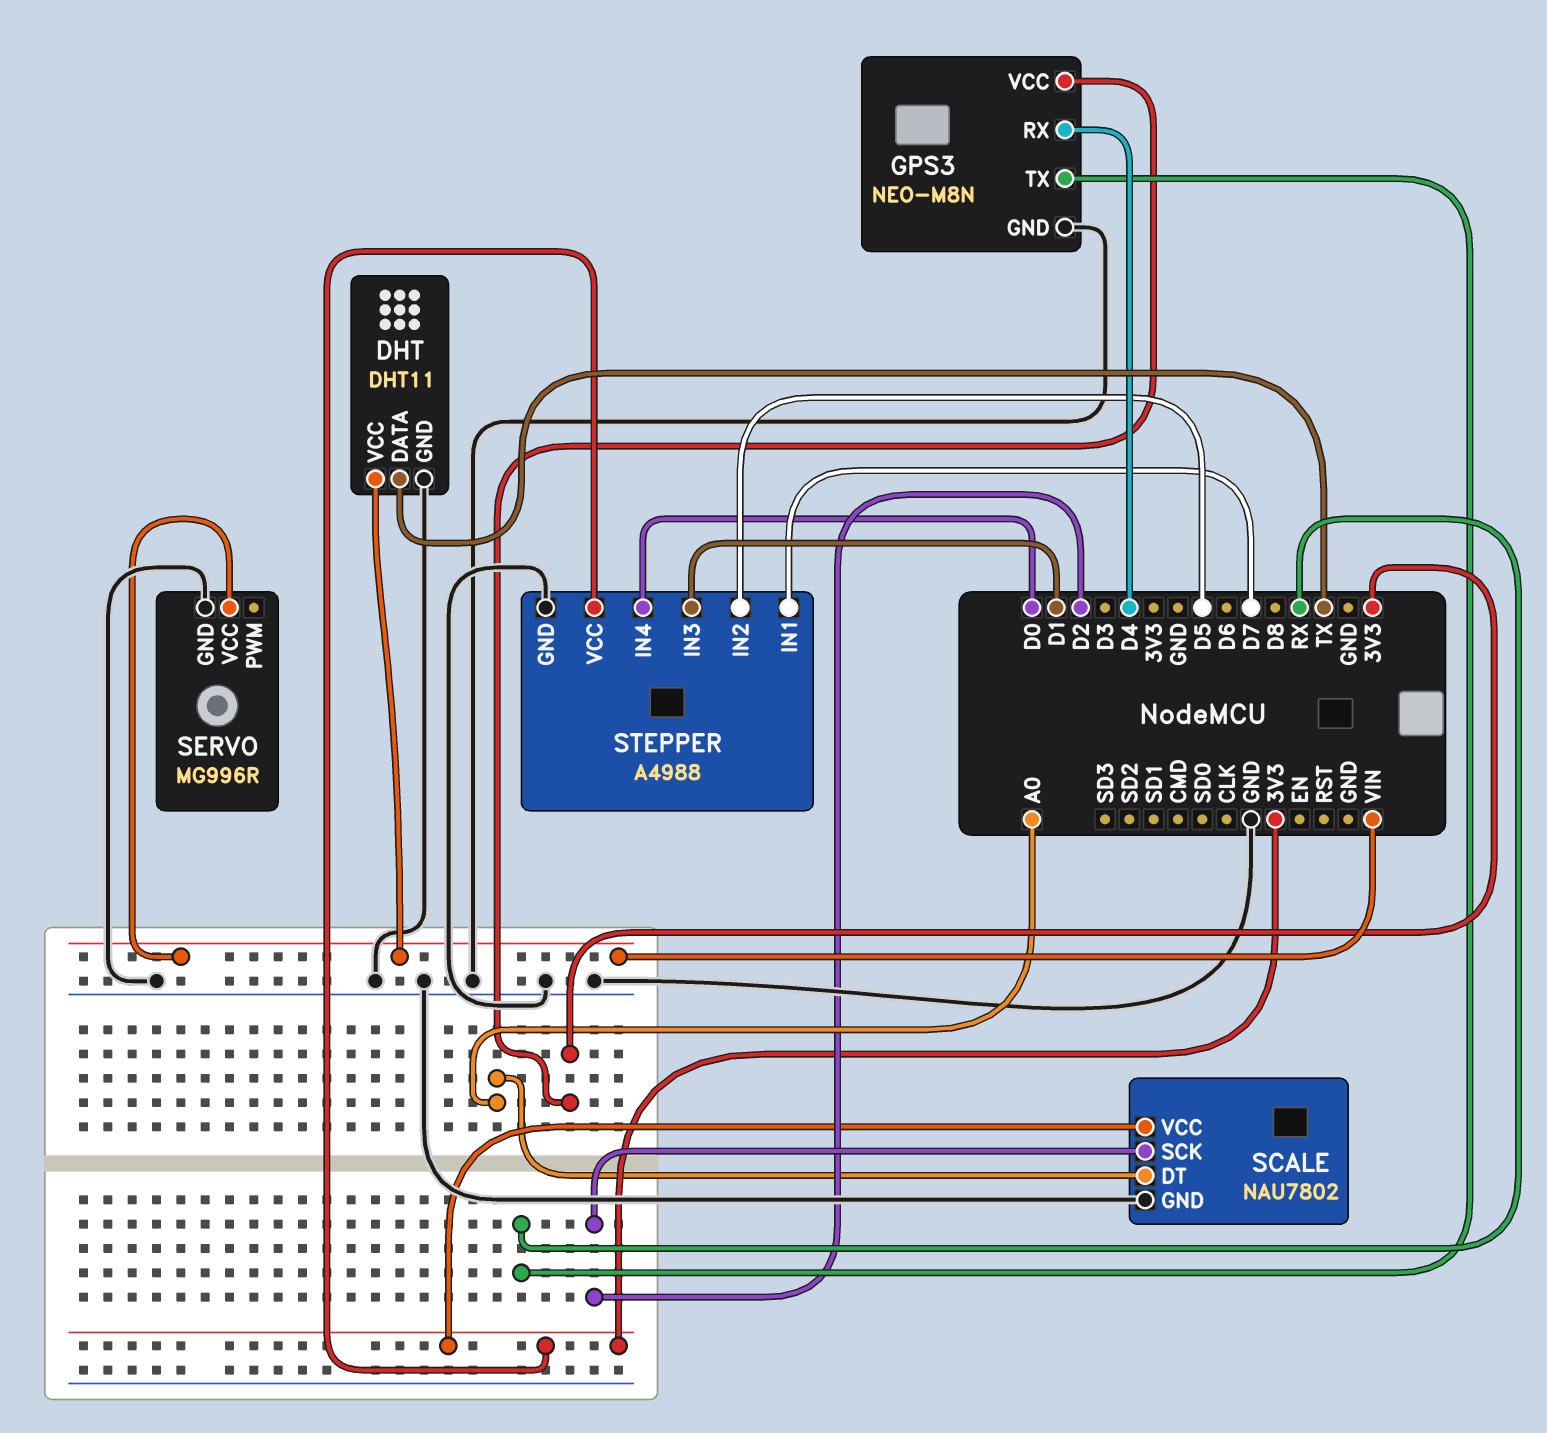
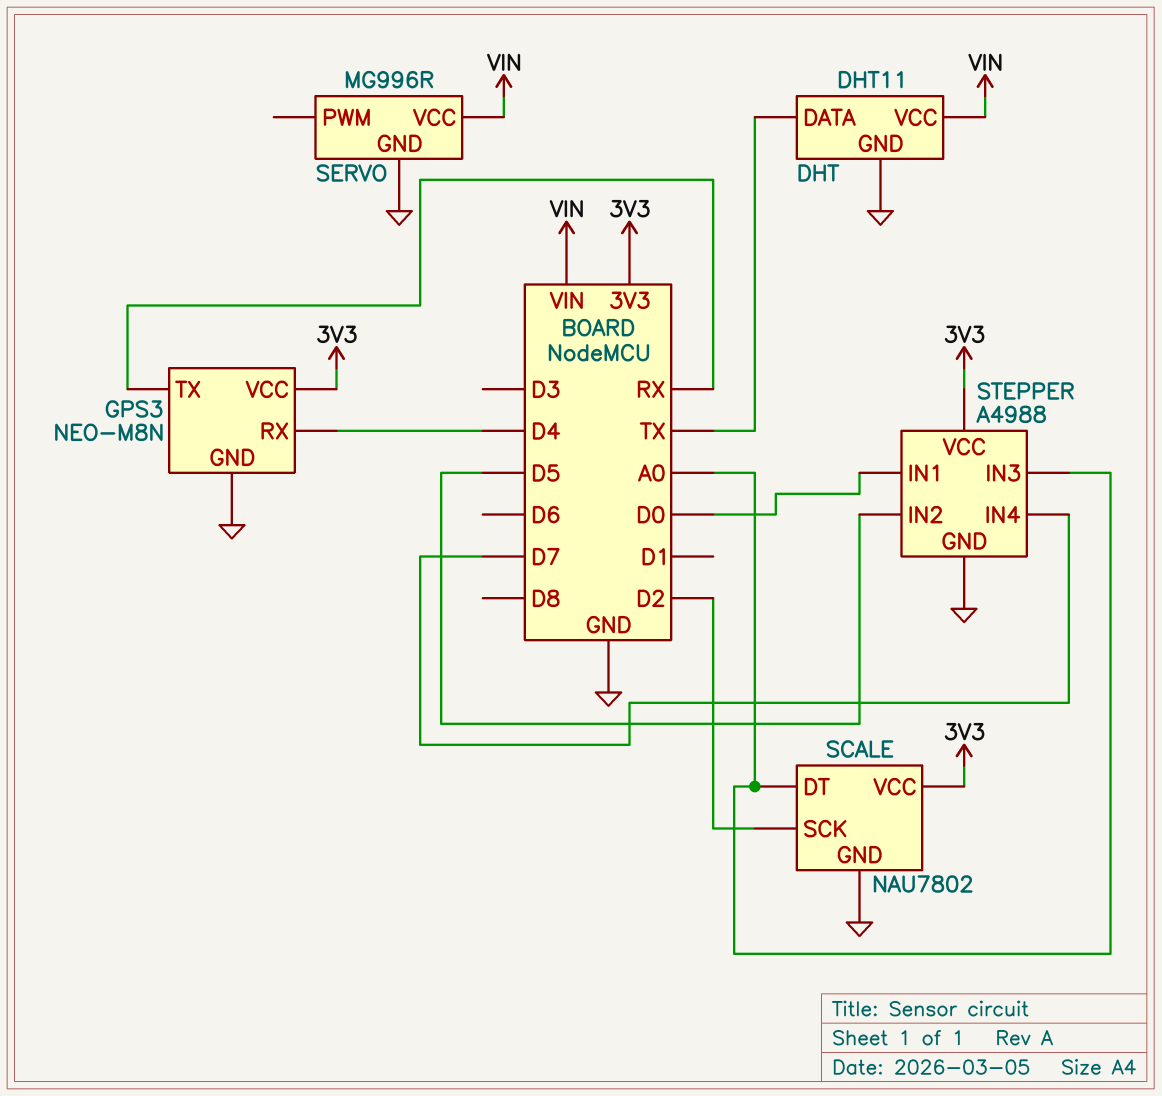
STEPPER pin IN1: D7 -> D0
STEPPER pin IN3: D1 -> A0
STEPPER pin IN4: D0 -> D7

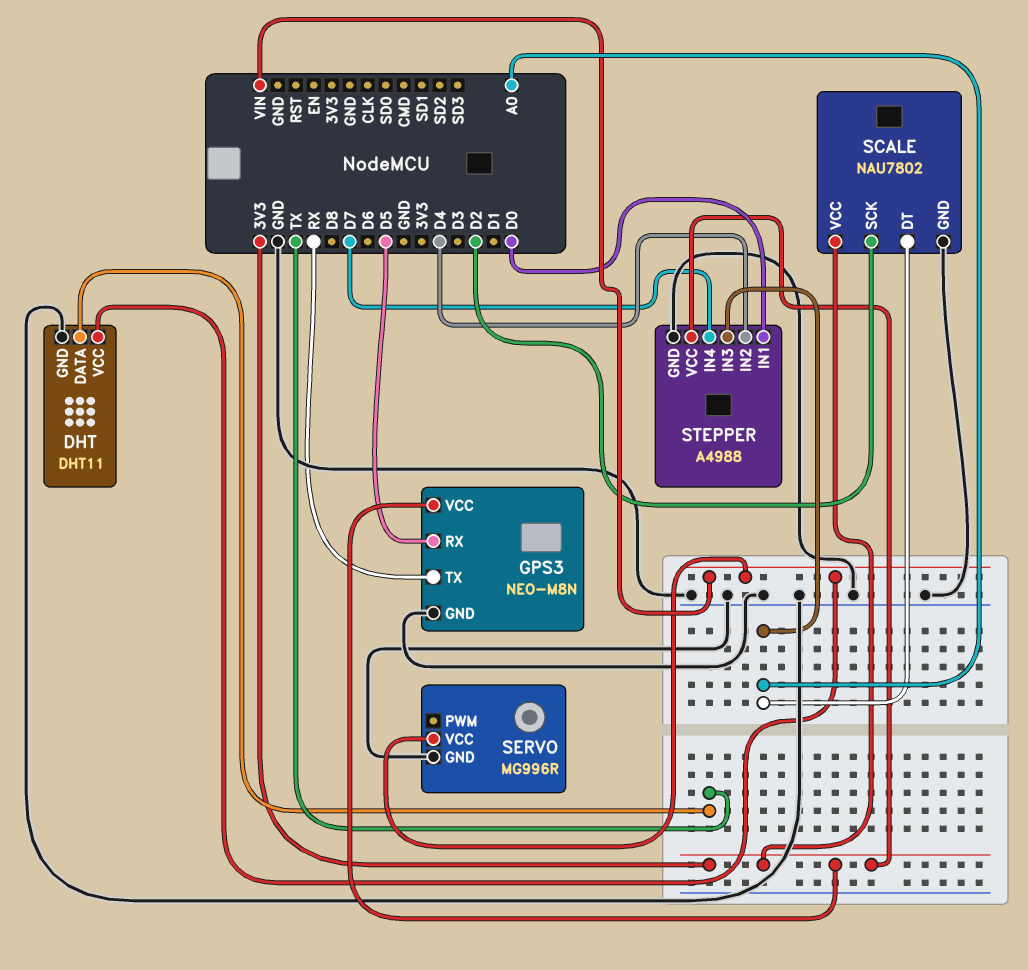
GPS3 pin RX: D4 -> D5
STEPPER pin IN2: D5 -> D4

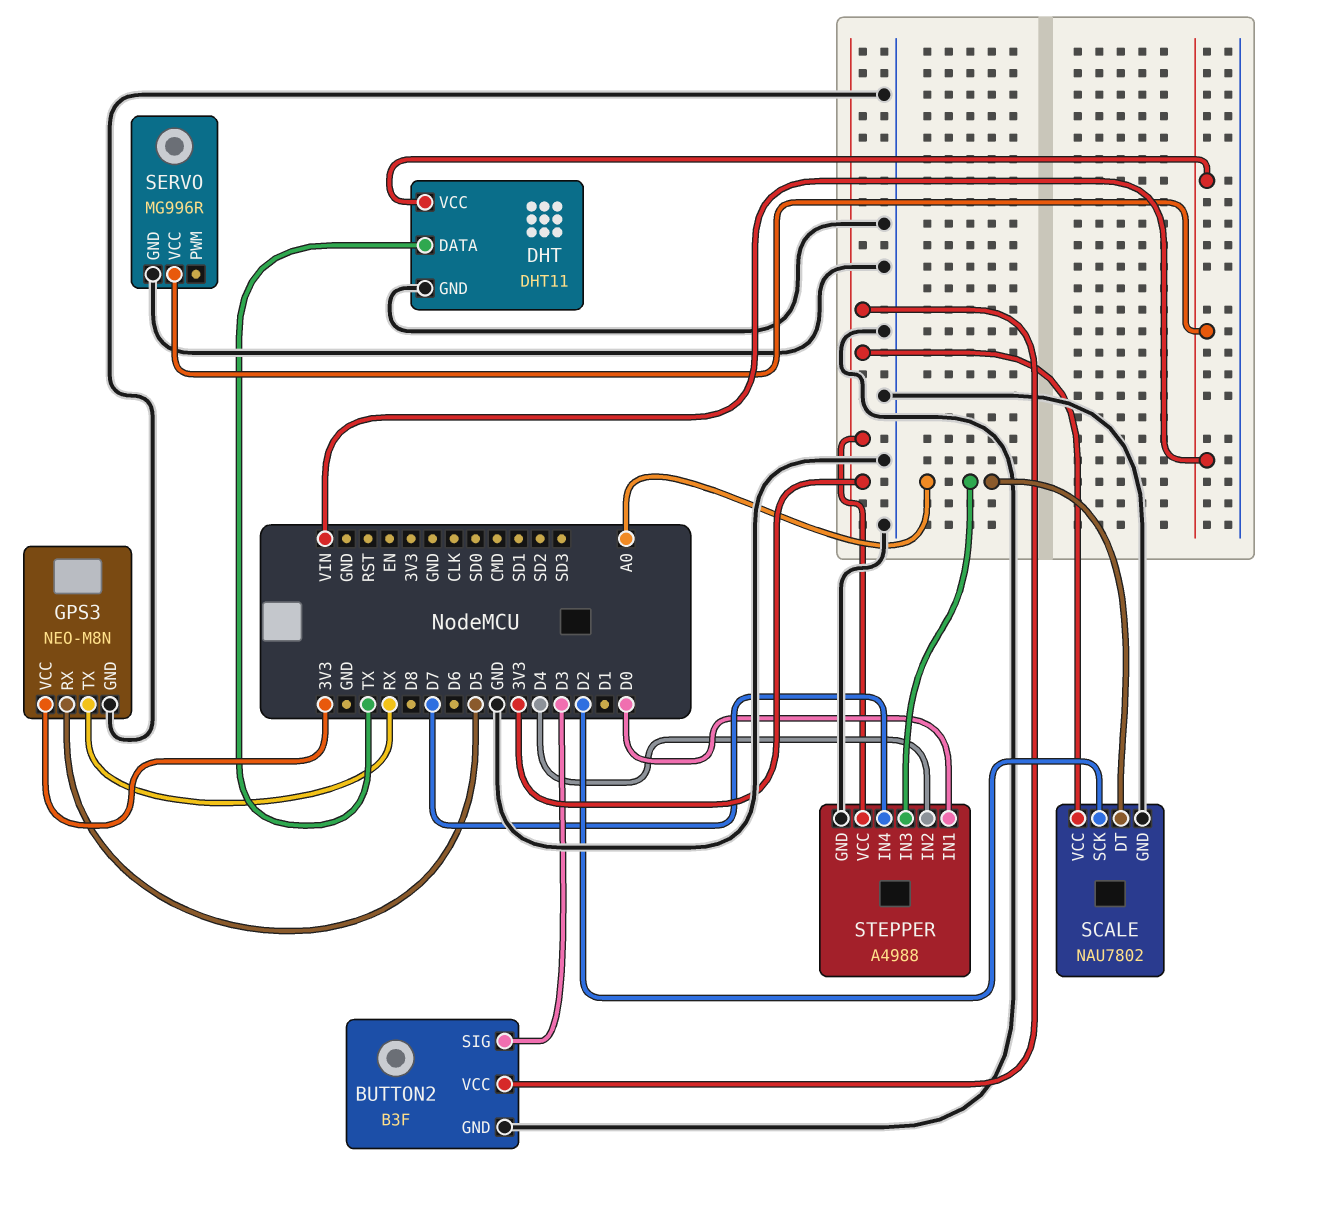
BUTTON2: none -> B3F
BUTTON2 pin GND: none -> GND
BUTTON2 pin SIG: none -> D3
BUTTON2 pin VCC: none -> 3V3

